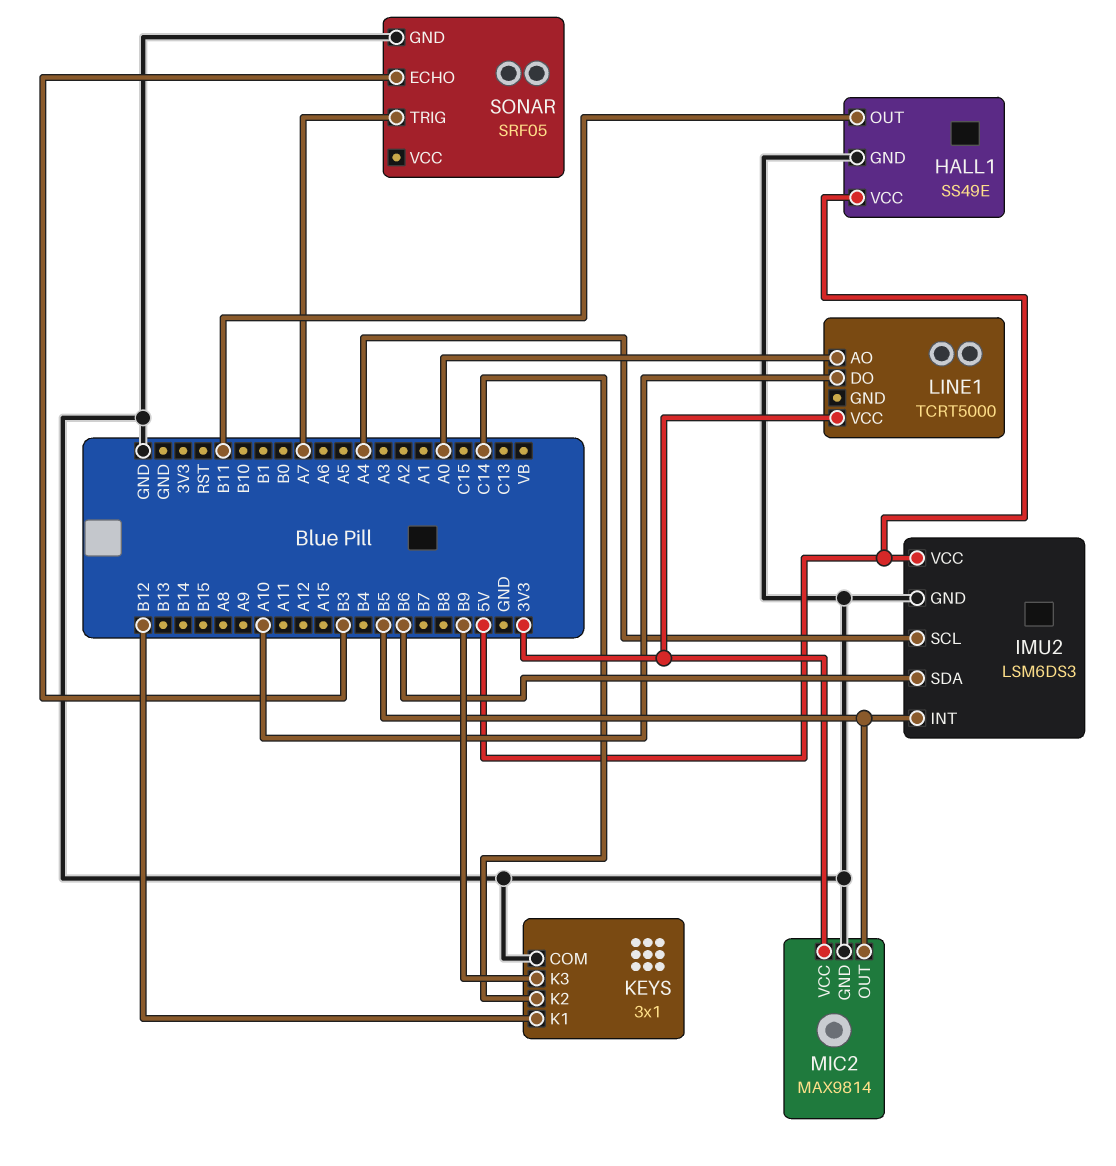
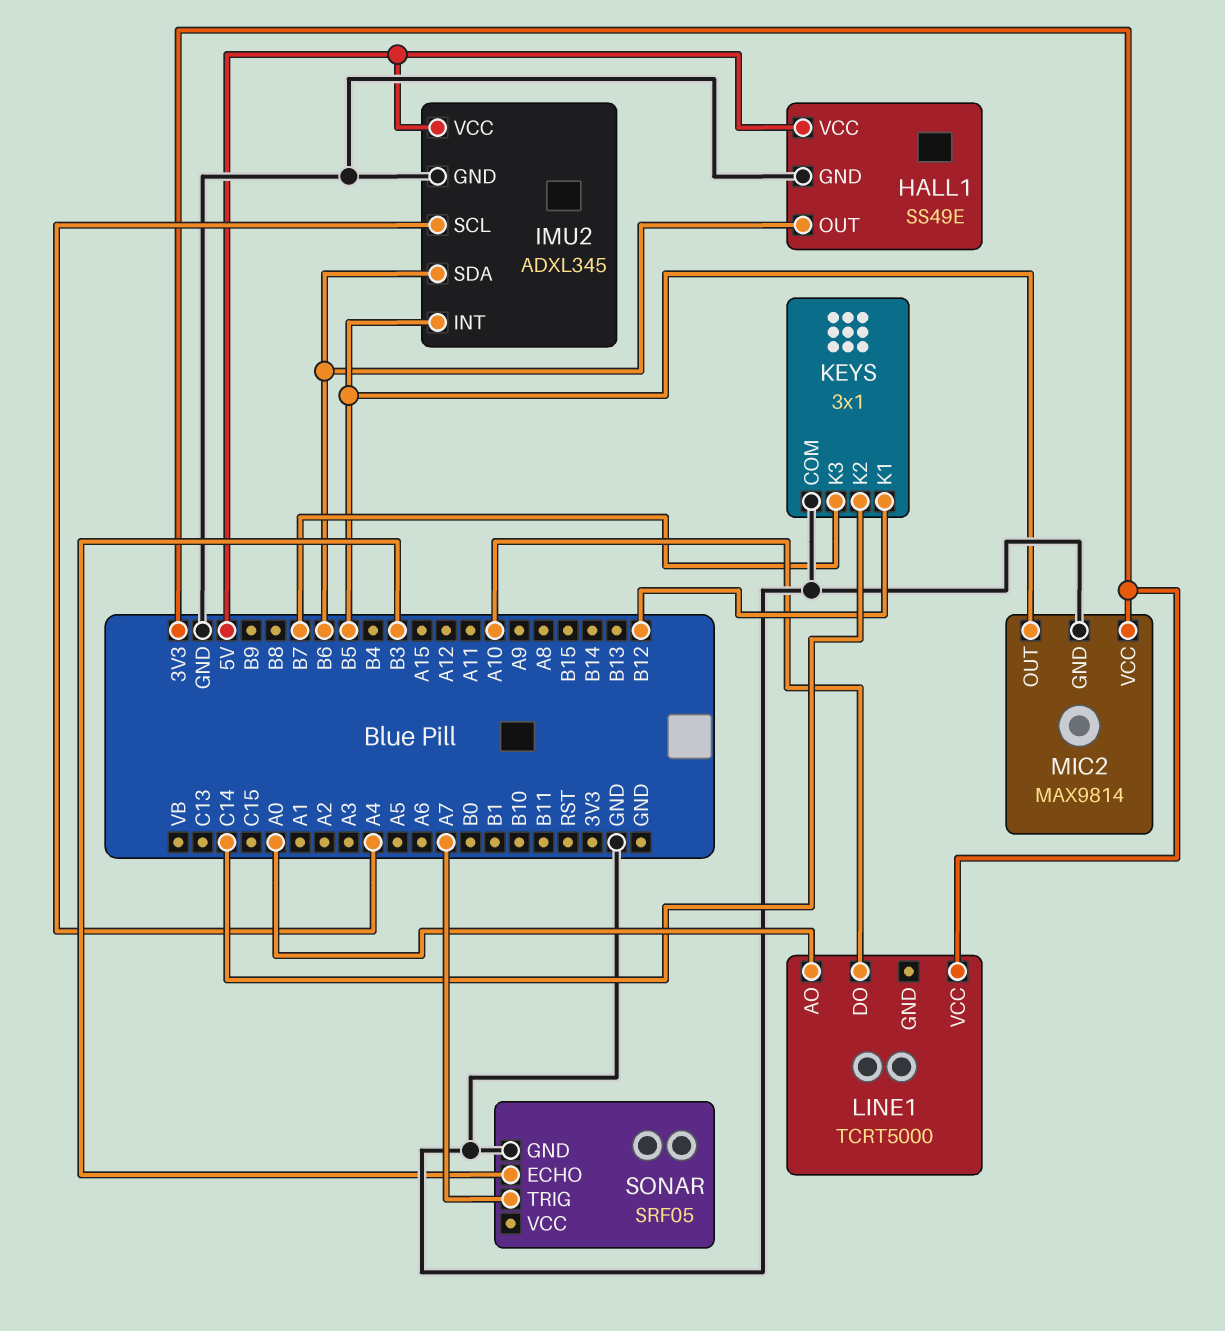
HALL1 pin OUT: B11 -> B6
IMU2: LSM6DS3 -> ADXL345
KEYS pin K3: B9 -> B7

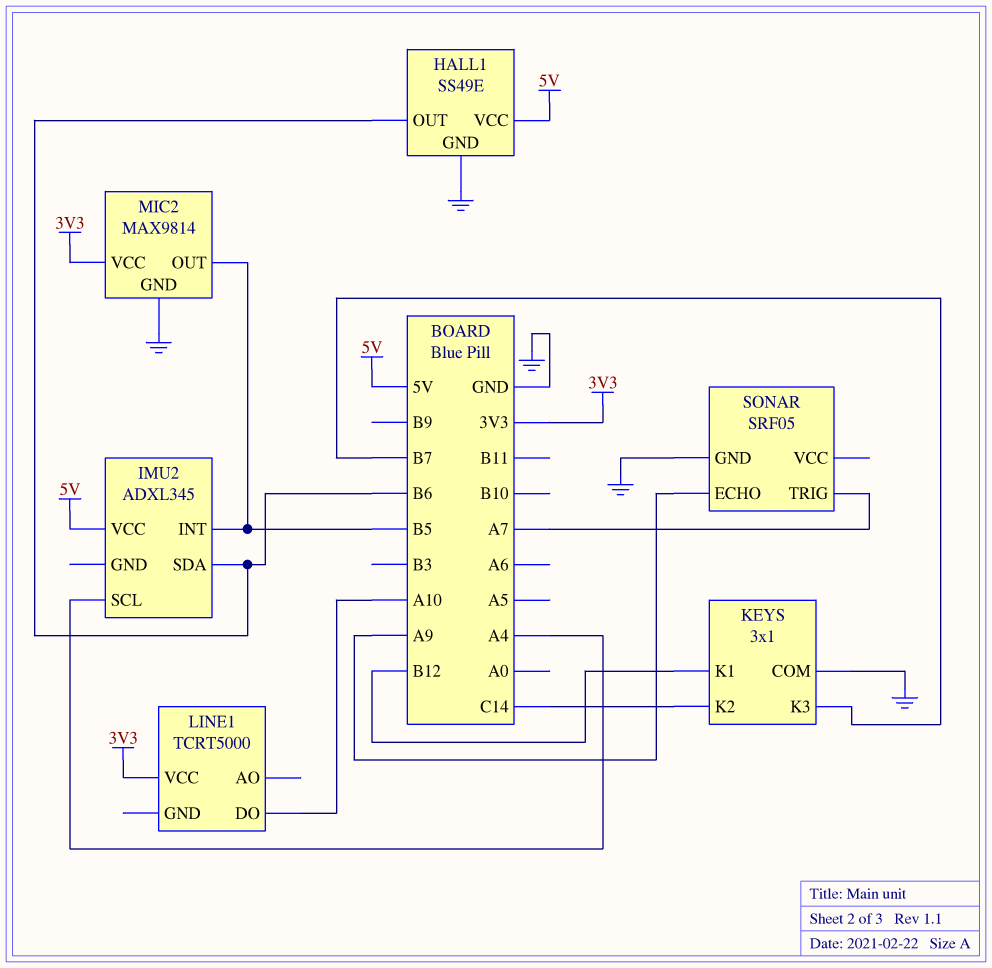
IMU2 pin GND: GND -> none
LINE1 pin AO: A0 -> none
SONAR pin ECHO: B3 -> A9

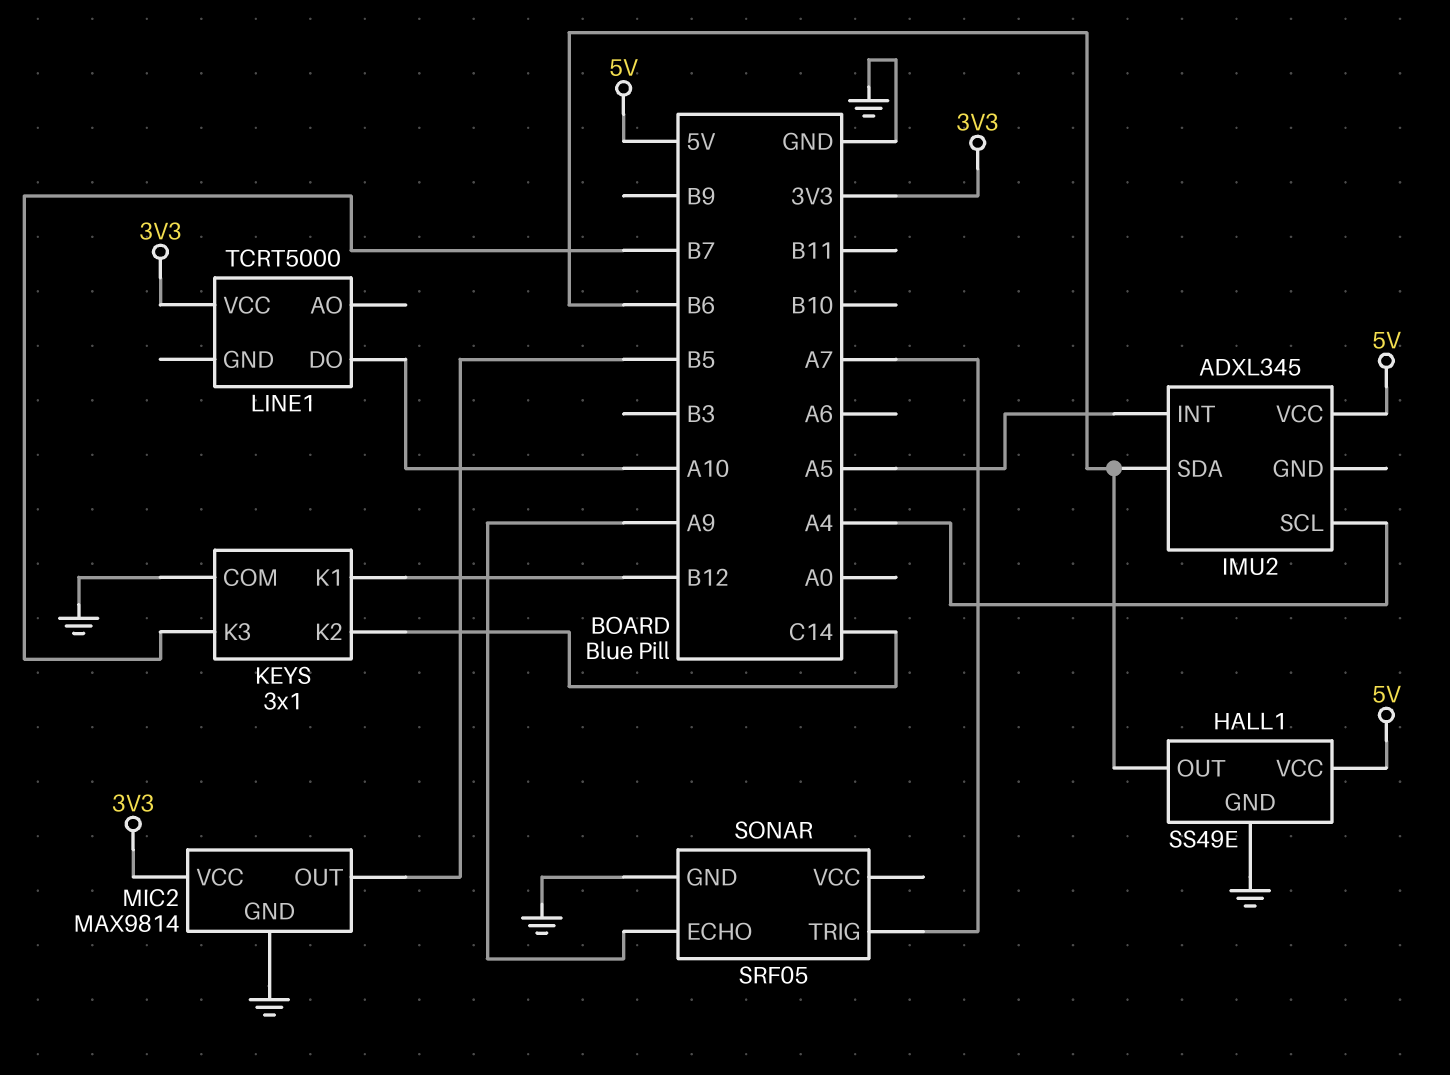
IMU2 pin INT: B5 -> A5

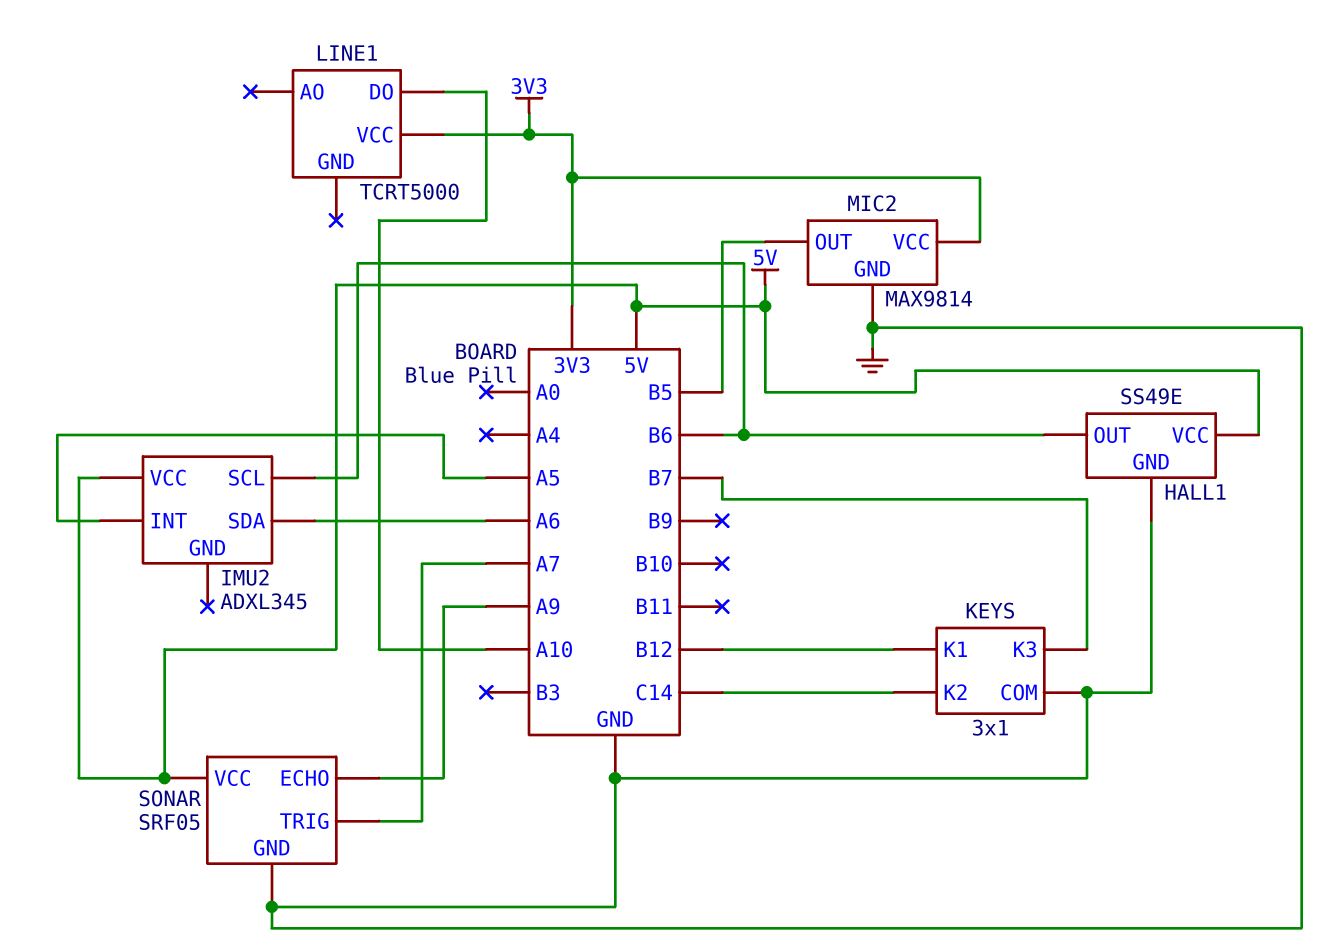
IMU2 pin SCL: A4 -> B6
IMU2 pin SDA: B6 -> A6
SONAR pin VCC: none -> 5V

